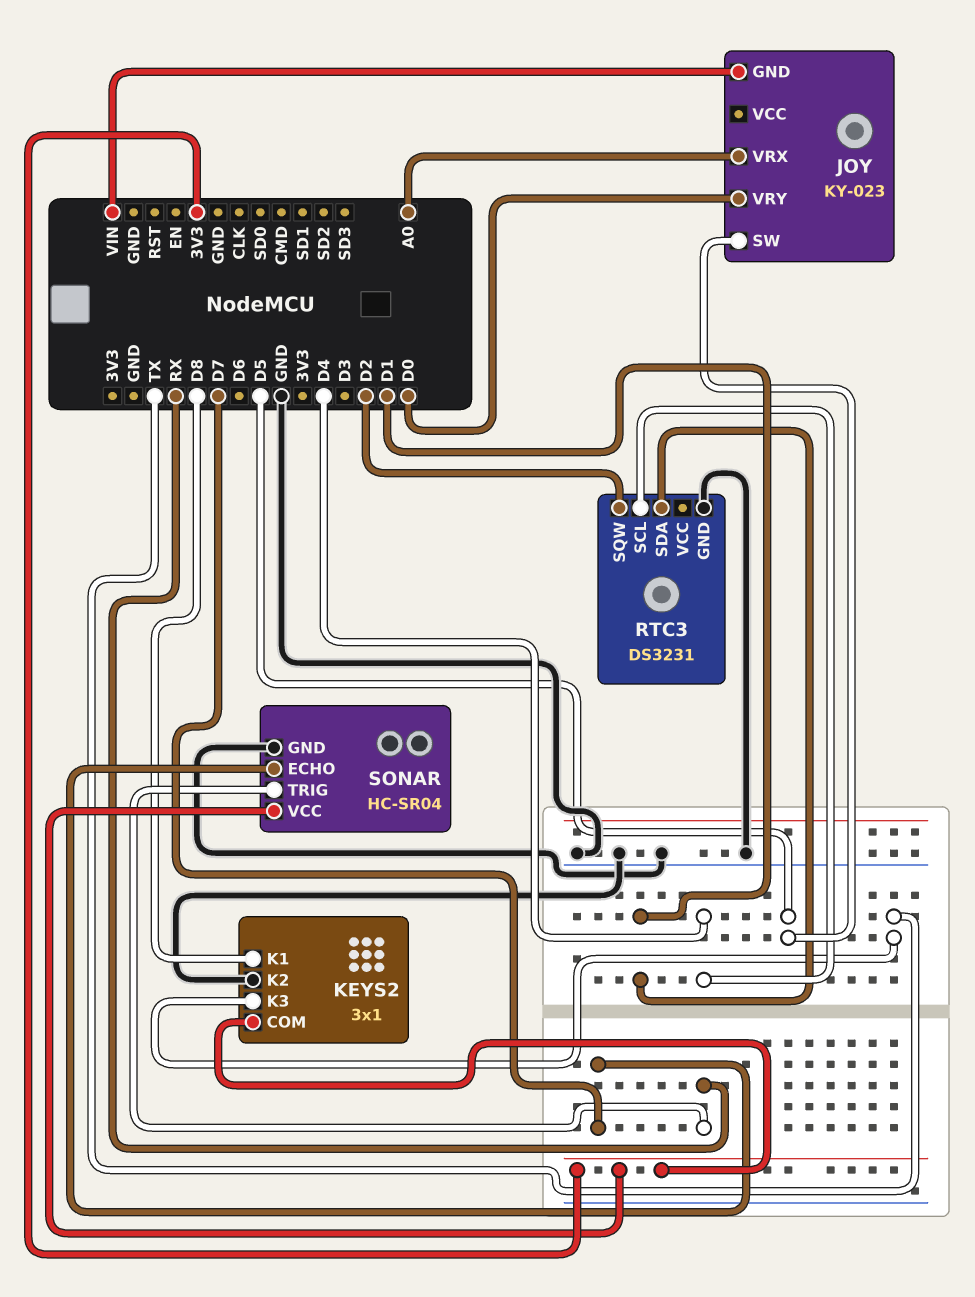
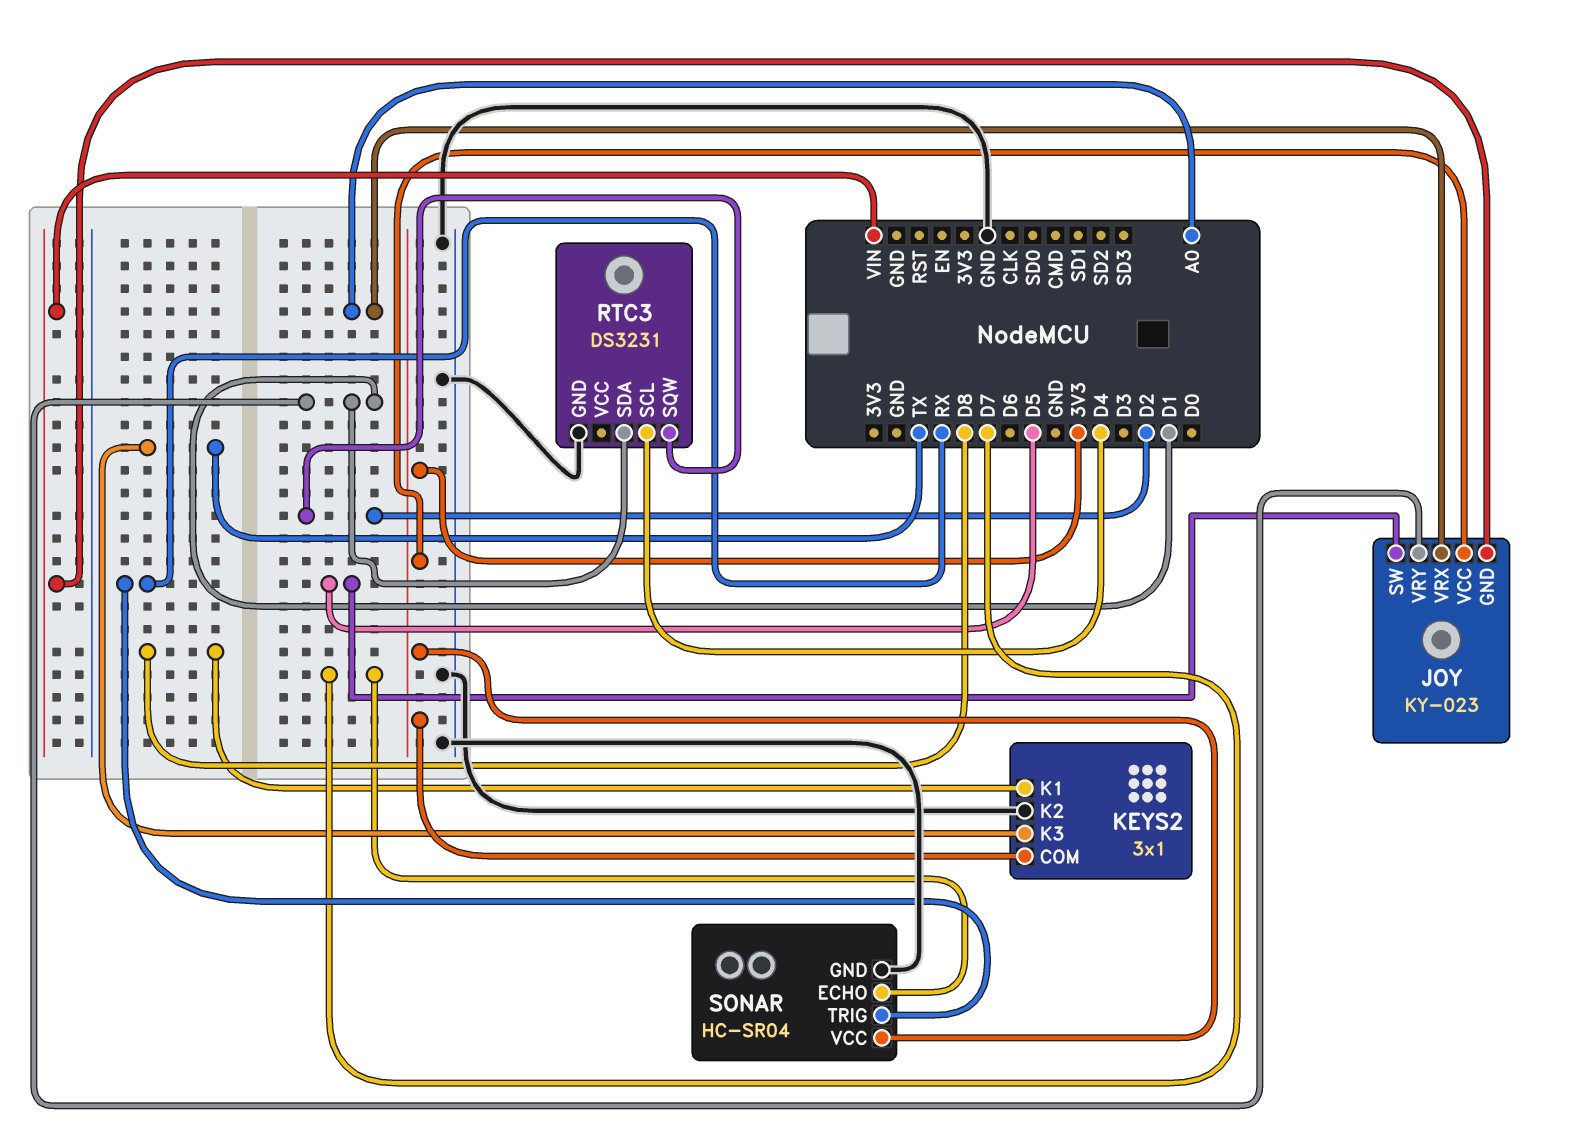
JOY pin VCC: none -> 3V3
JOY pin VRY: D0 -> D1

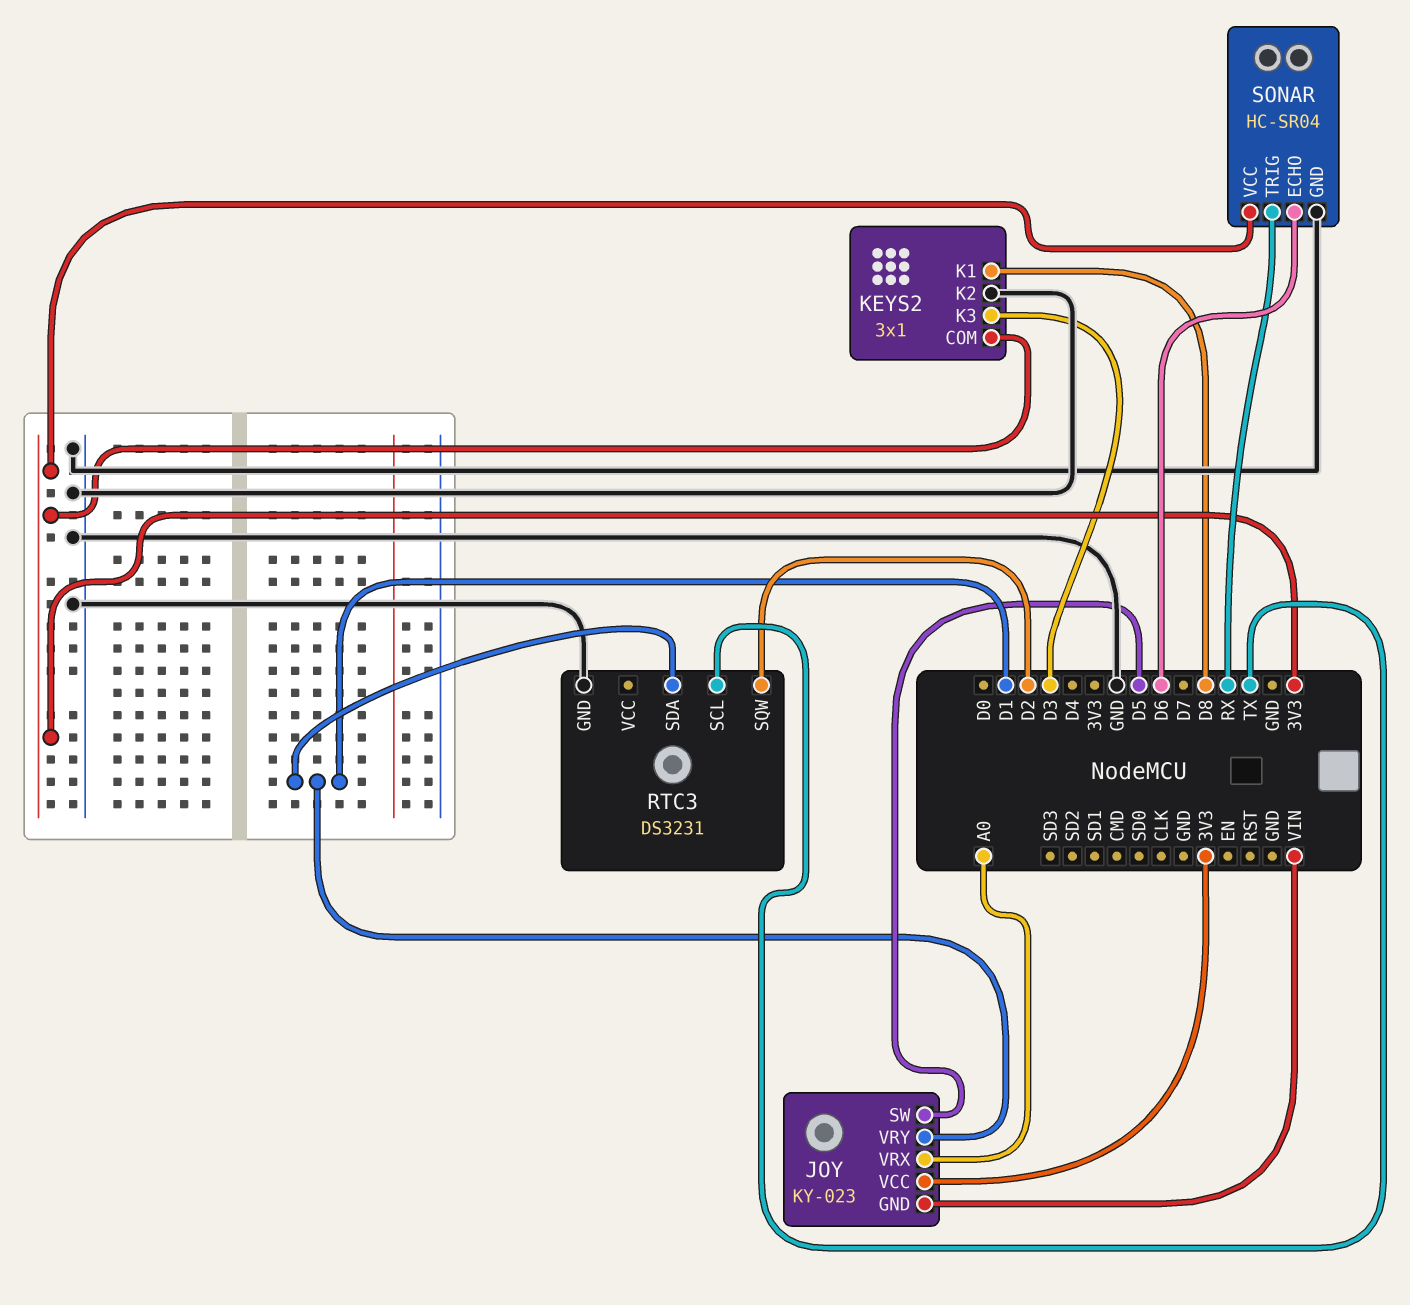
KEYS2 pin K3: TX -> D3
RTC3 pin SCL: D4 -> TX
SONAR pin ECHO: D7 -> D6

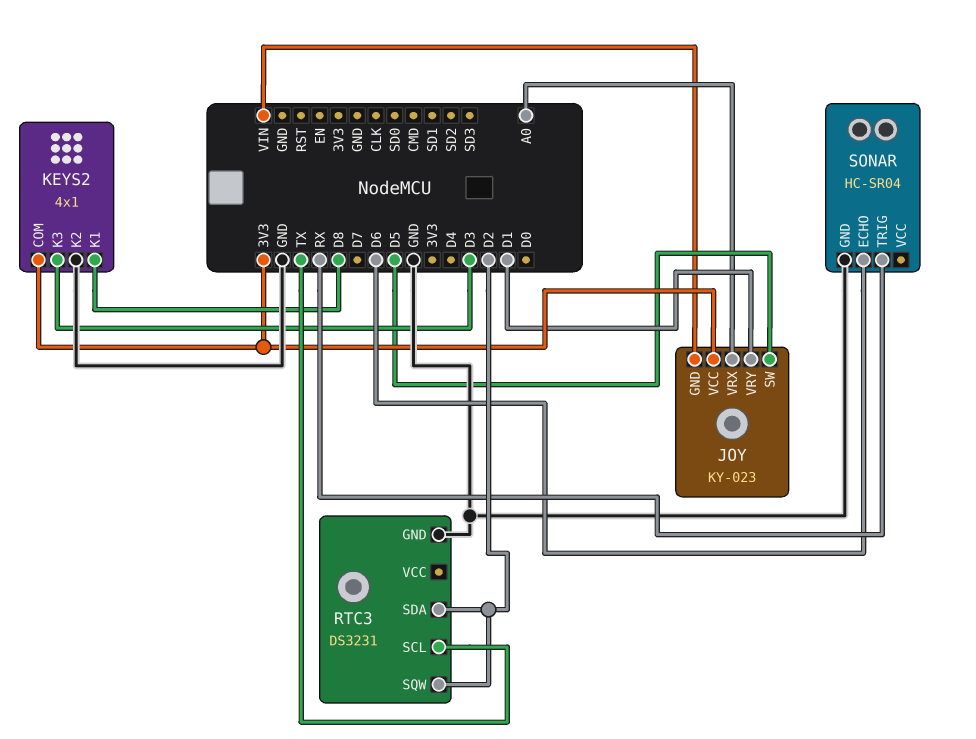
KEYS2: 3x1 -> 4x1
RTC3 pin SDA: D1 -> D2
SONAR pin VCC: 3V3 -> none

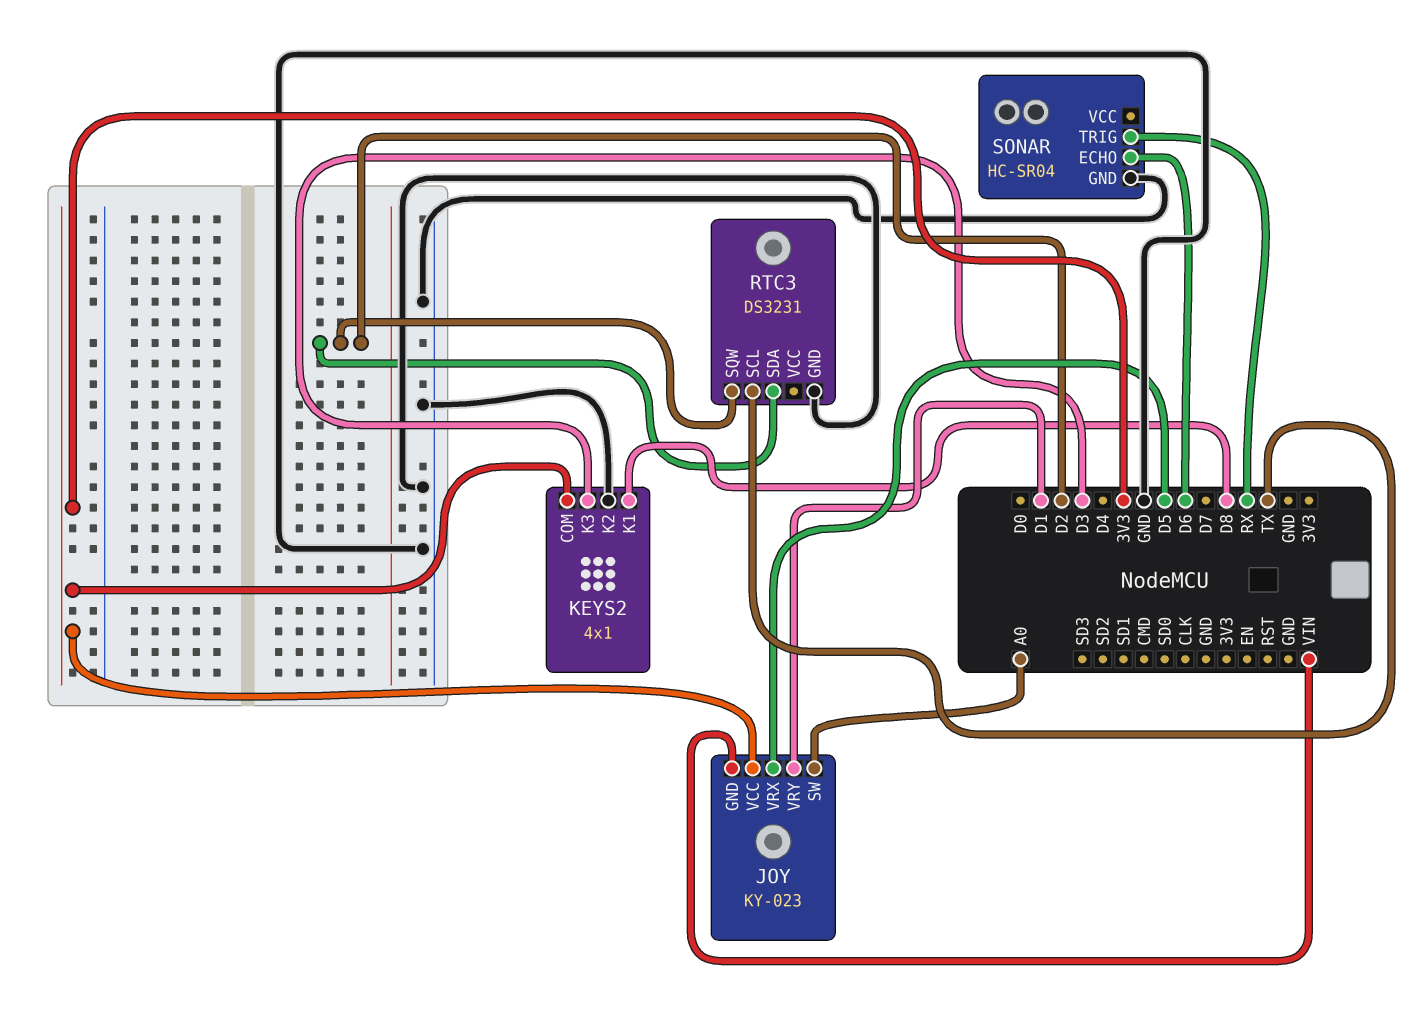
JOY pin SW: D5 -> A0
JOY pin VRX: A0 -> D5

